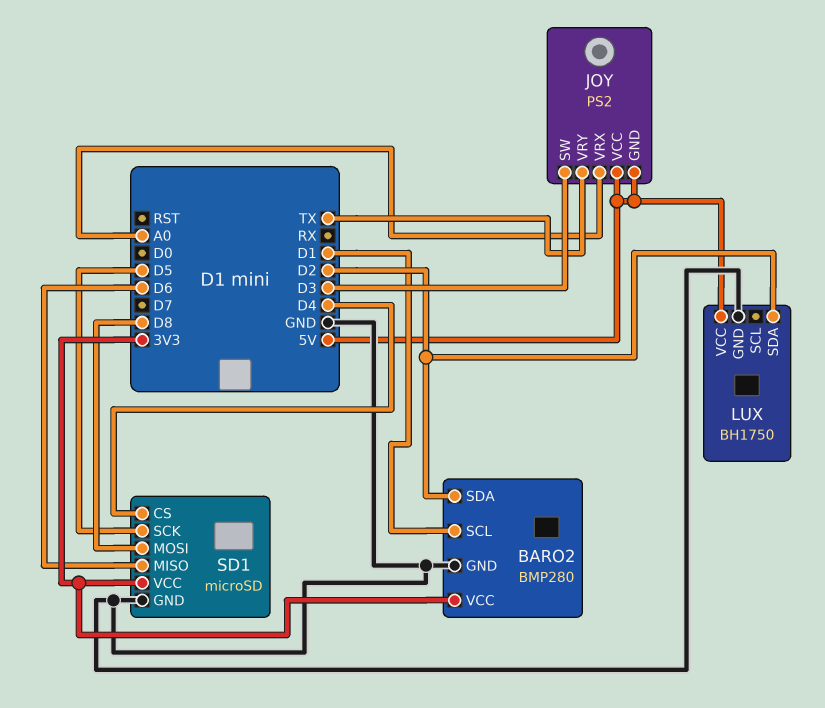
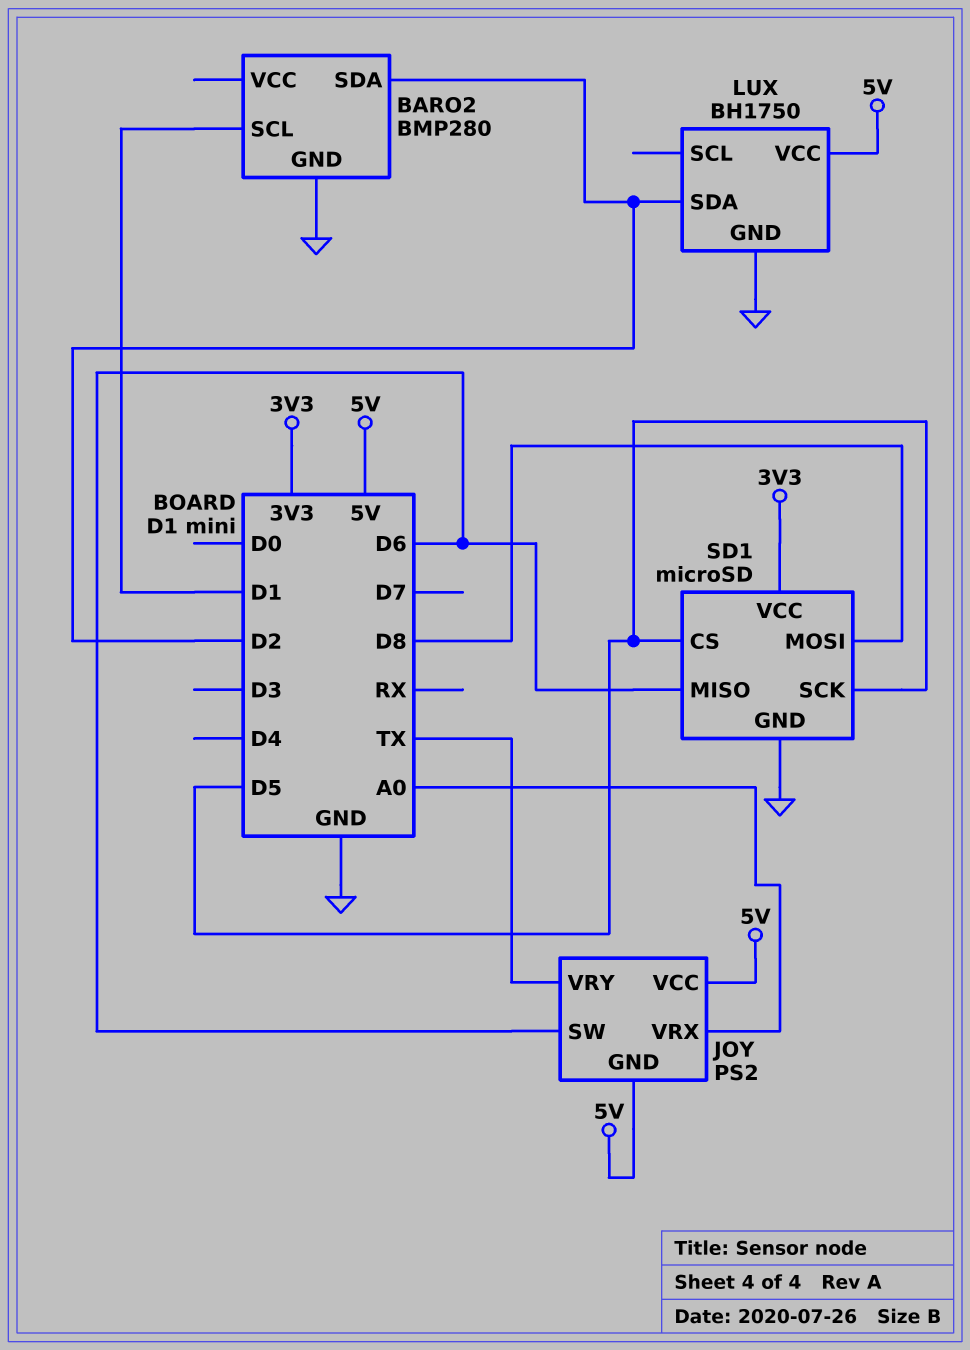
BARO2 pin VCC: 3V3 -> none
JOY pin SW: D3 -> D6
SD1 pin CS: D4 -> D5

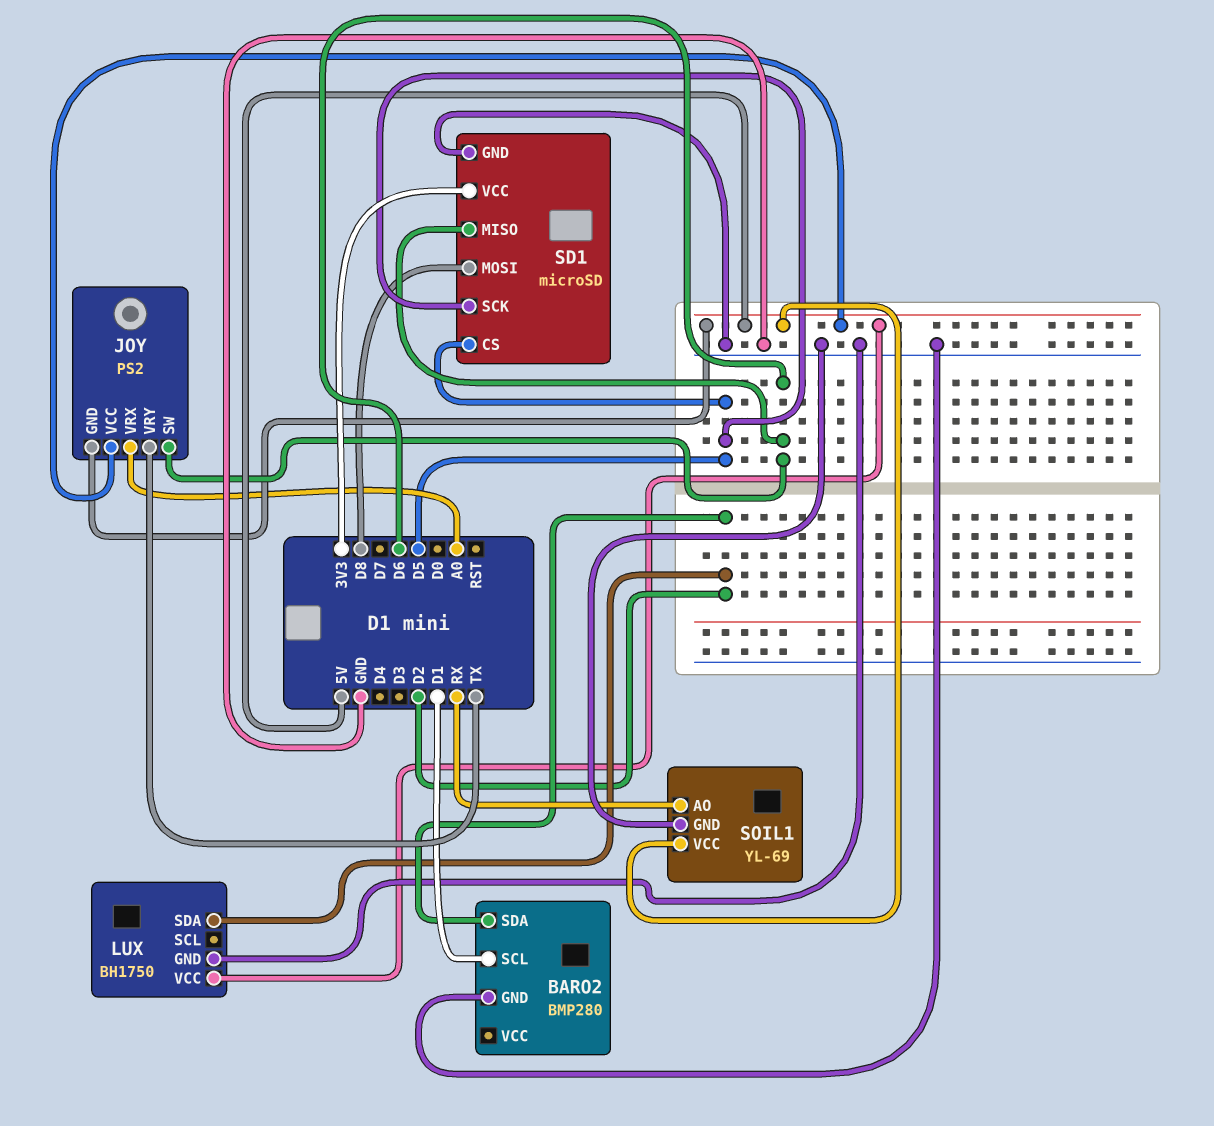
SOIL1: none -> YL-69
SOIL1 pin AO: none -> RX
SOIL1 pin GND: none -> GND
SOIL1 pin VCC: none -> 5V

